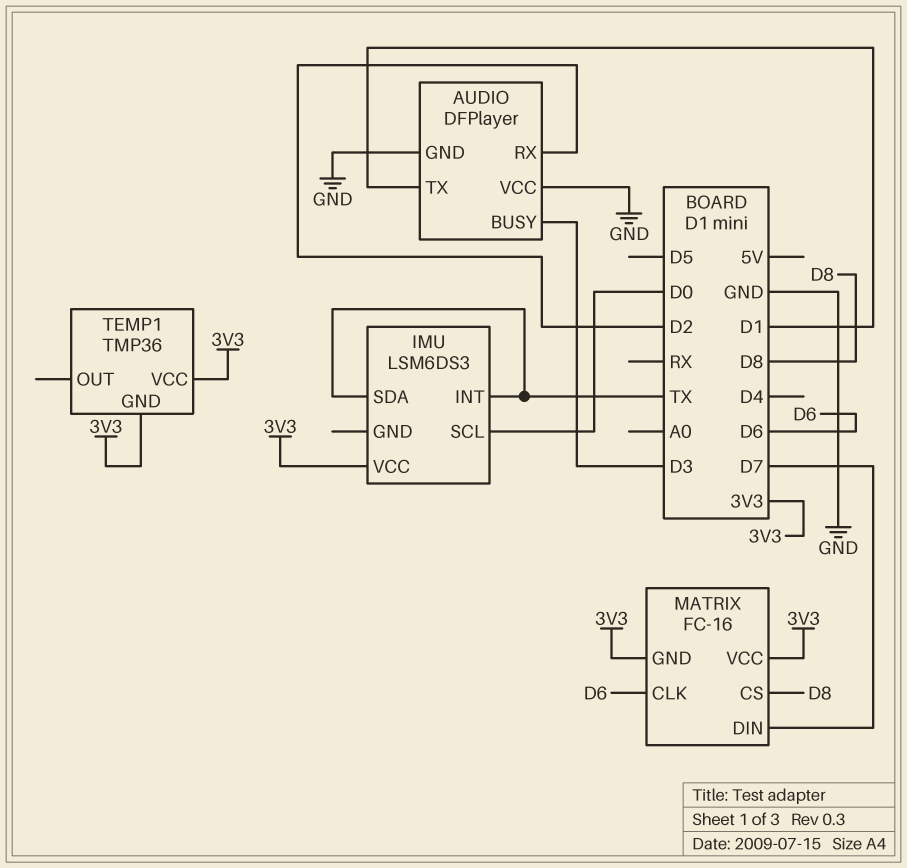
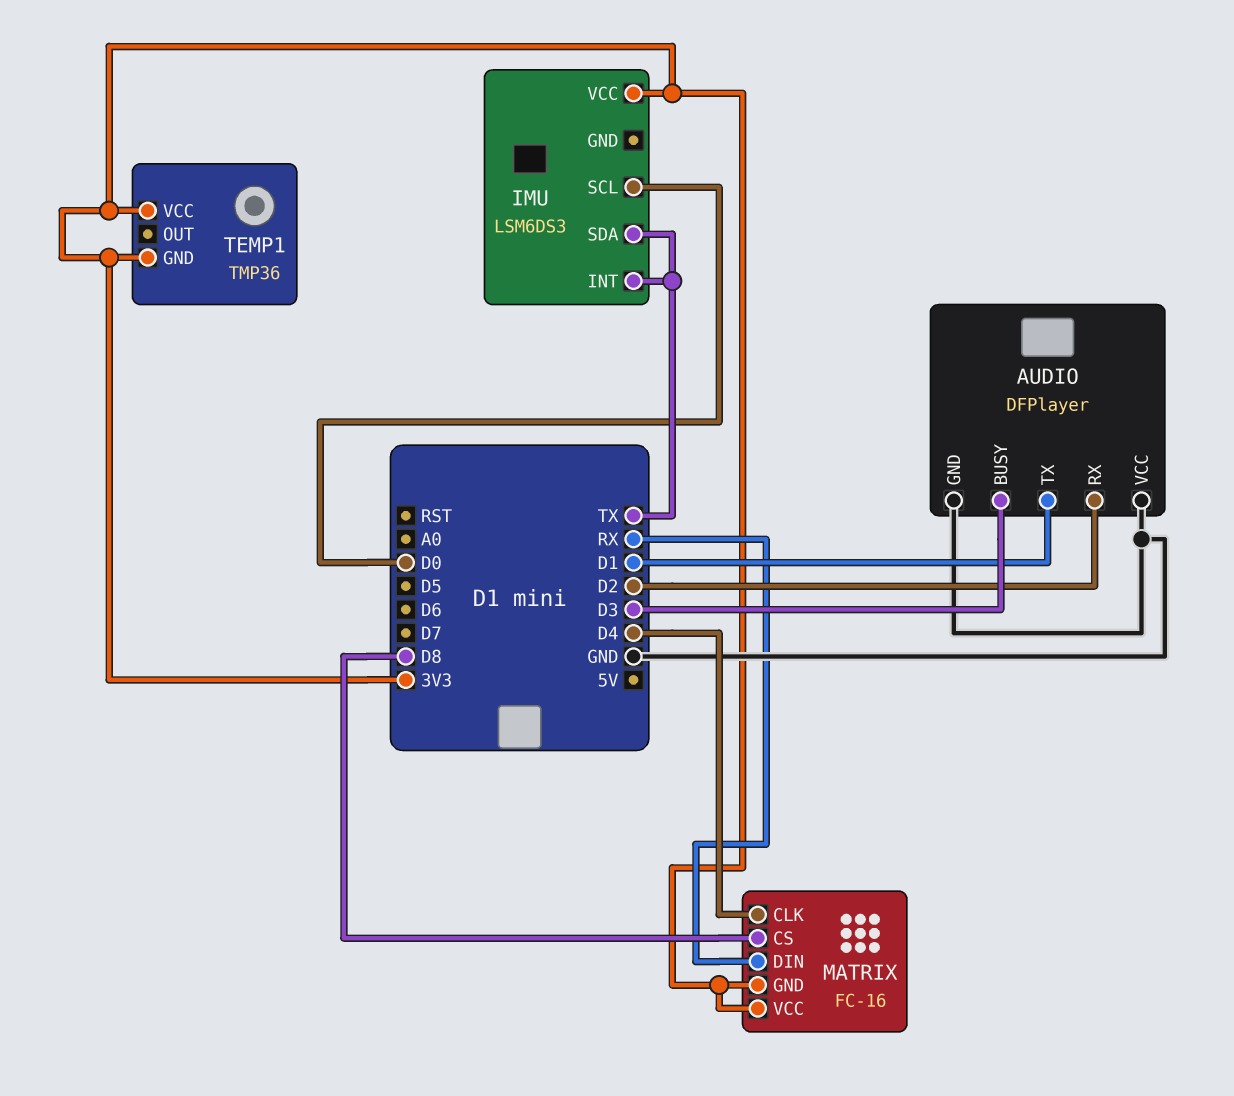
MATRIX pin CLK: D6 -> D4
MATRIX pin DIN: D7 -> RX

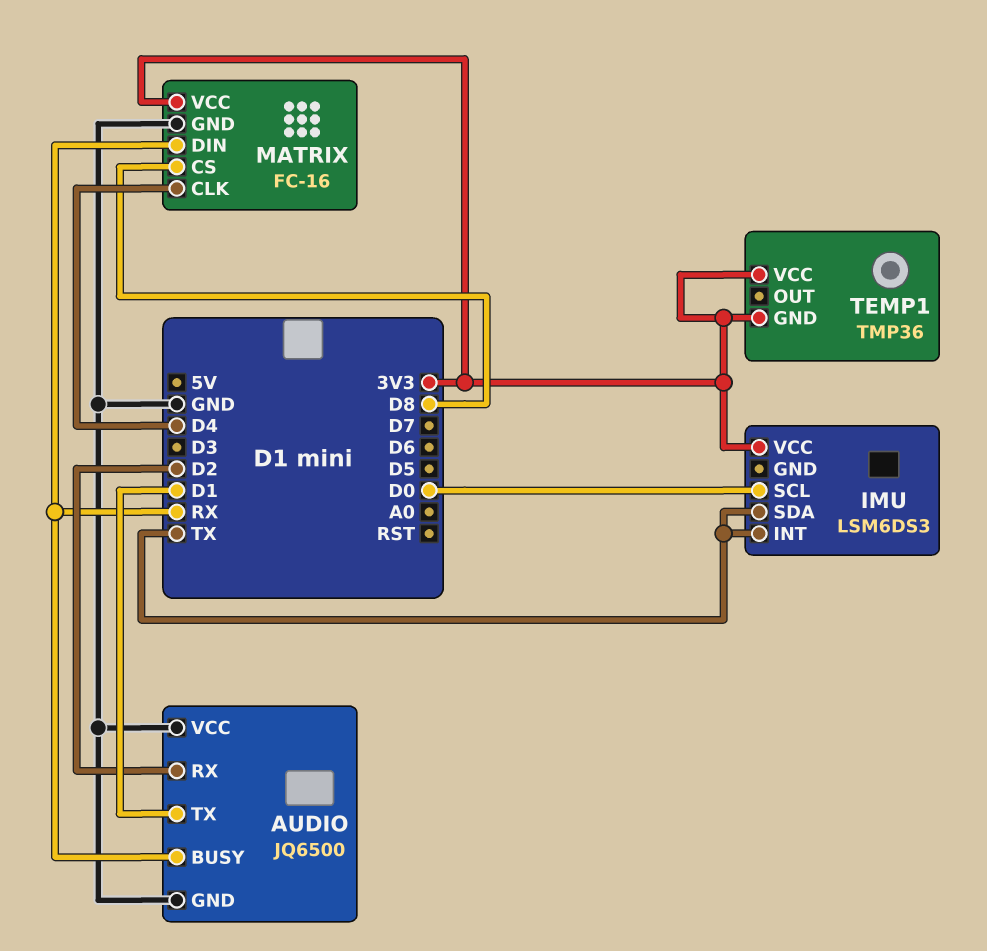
AUDIO: DFPlayer -> JQ6500
AUDIO pin BUSY: D3 -> RX
MATRIX pin GND: 3V3 -> GND

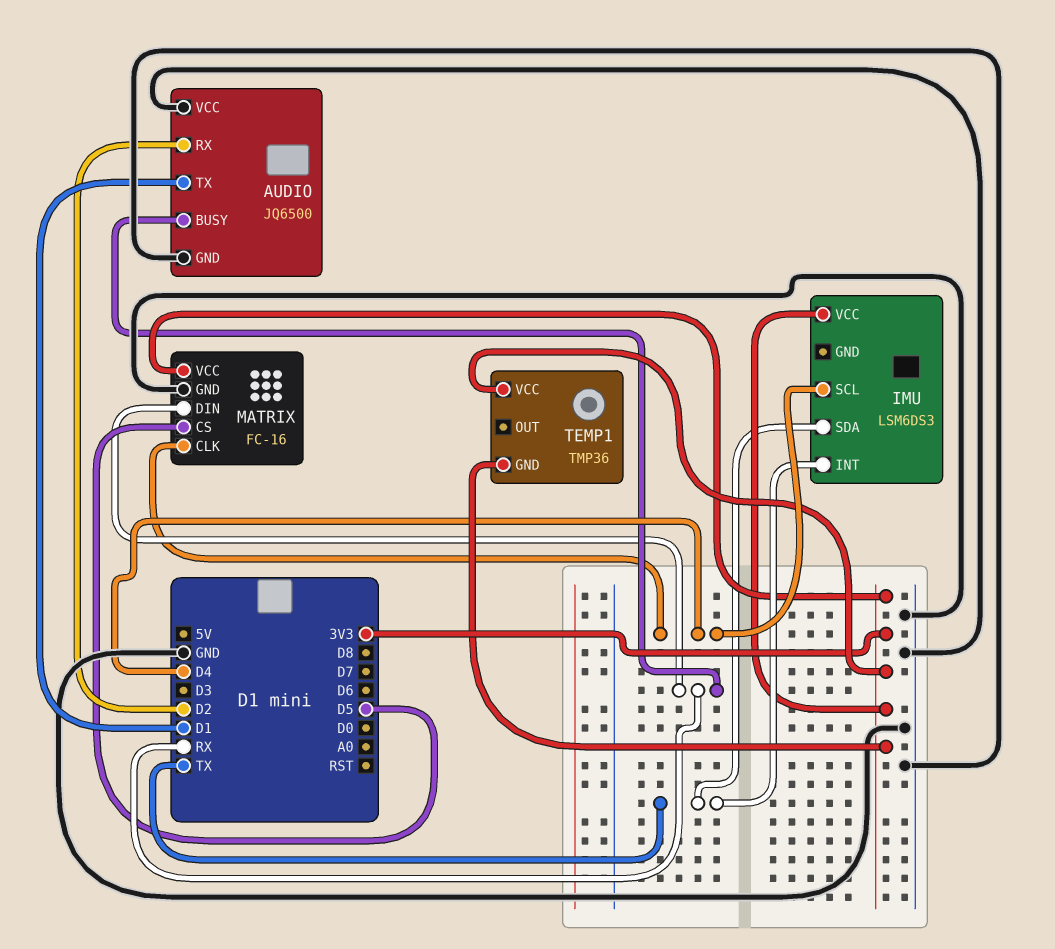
IMU pin SCL: D0 -> D4
MATRIX pin CS: D8 -> D5

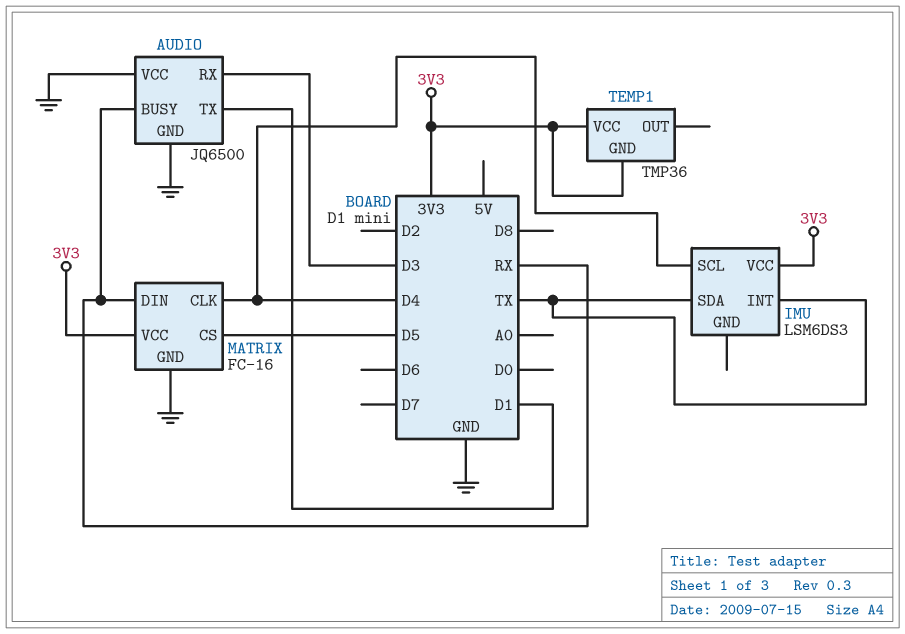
AUDIO pin RX: D2 -> D3

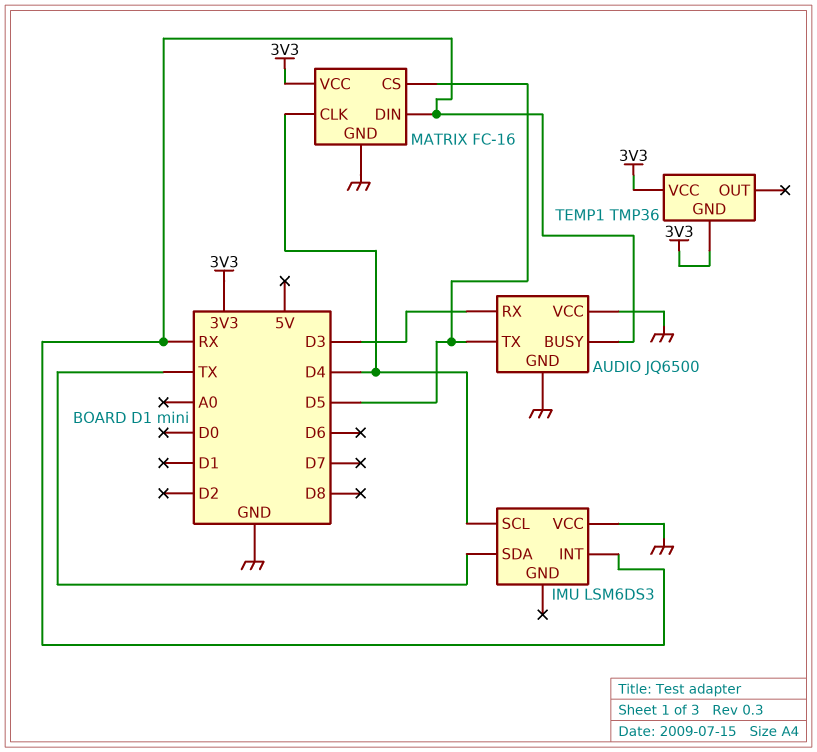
AUDIO pin TX: D1 -> D5
IMU pin INT: TX -> RX
IMU pin VCC: 3V3 -> GND

